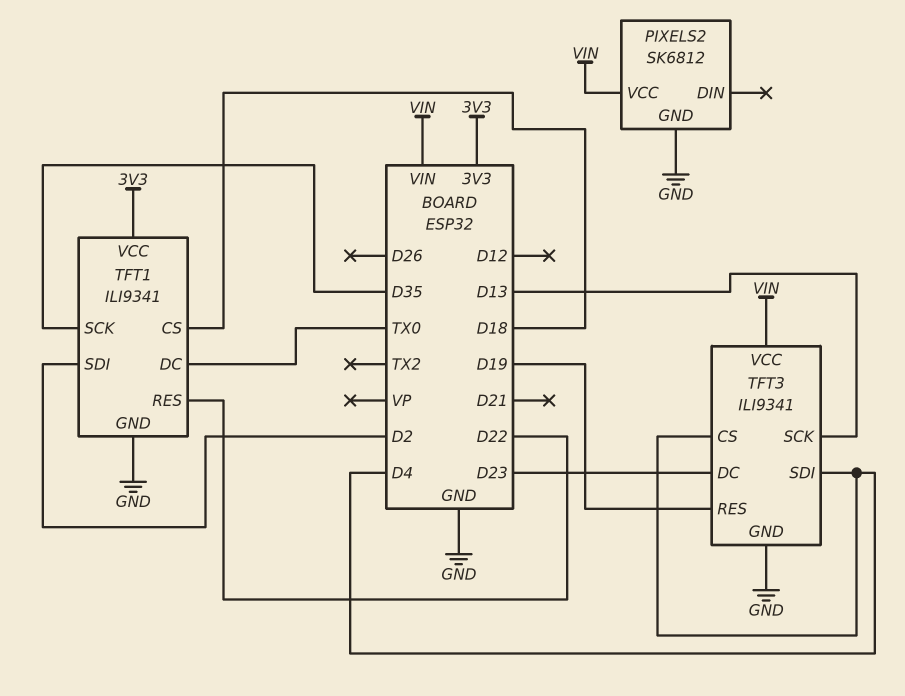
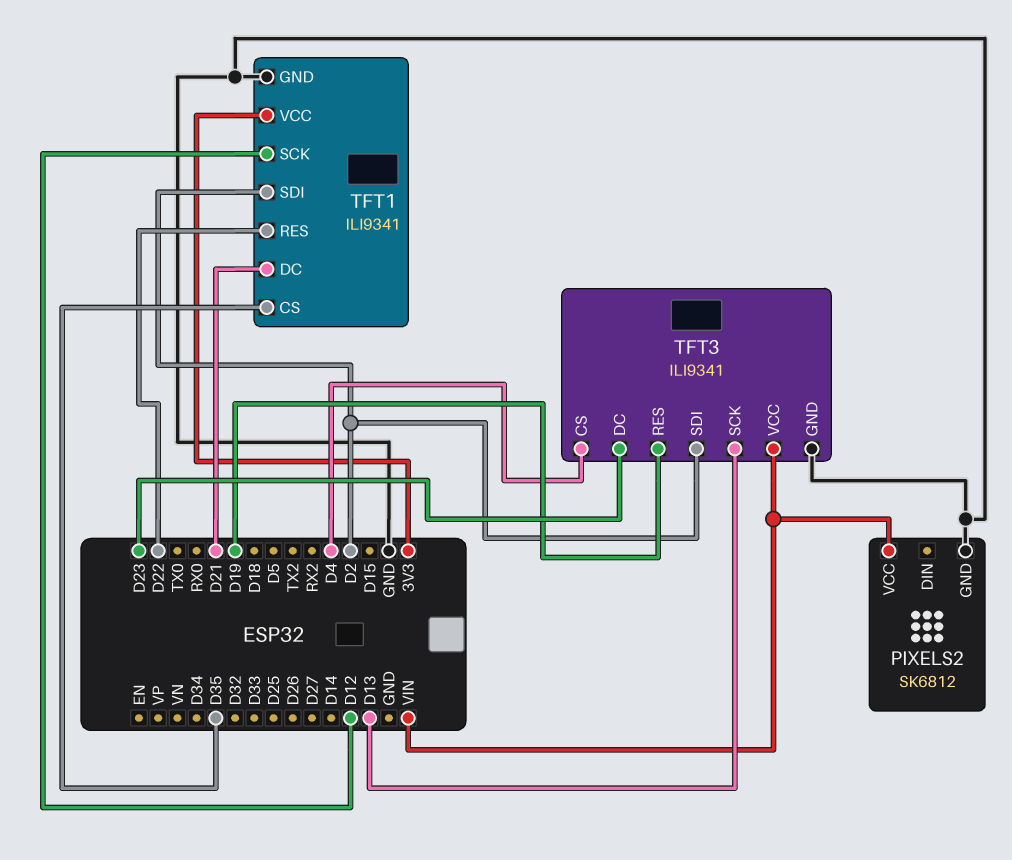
TFT1 pin CS: D18 -> D35
TFT1 pin DC: TX0 -> D21
TFT1 pin SCK: D35 -> D12
TFT3 pin SDI: D4 -> D2

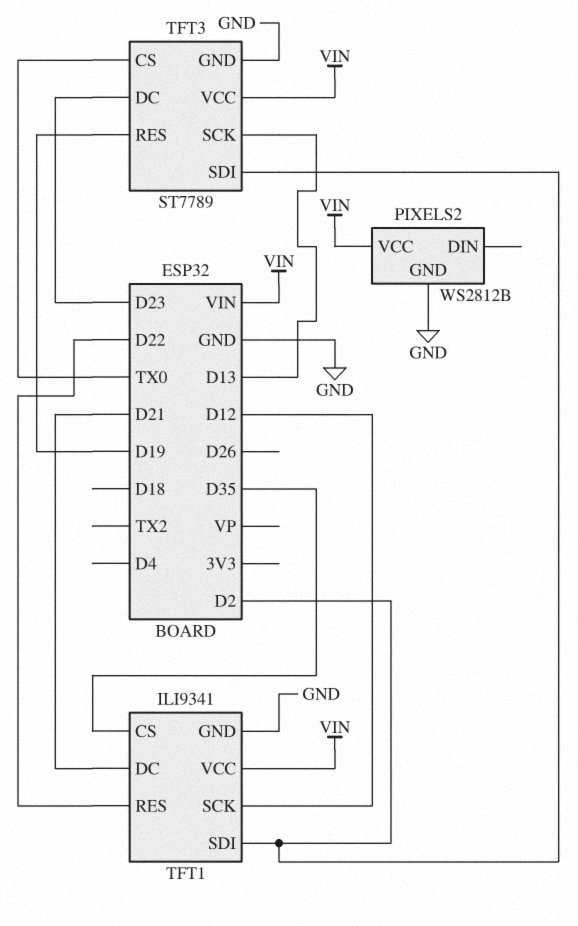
PIXELS2: SK6812 -> WS2812B
TFT1 pin VCC: 3V3 -> VIN
TFT3: ILI9341 -> ST7789
TFT3 pin CS: D4 -> TX0

